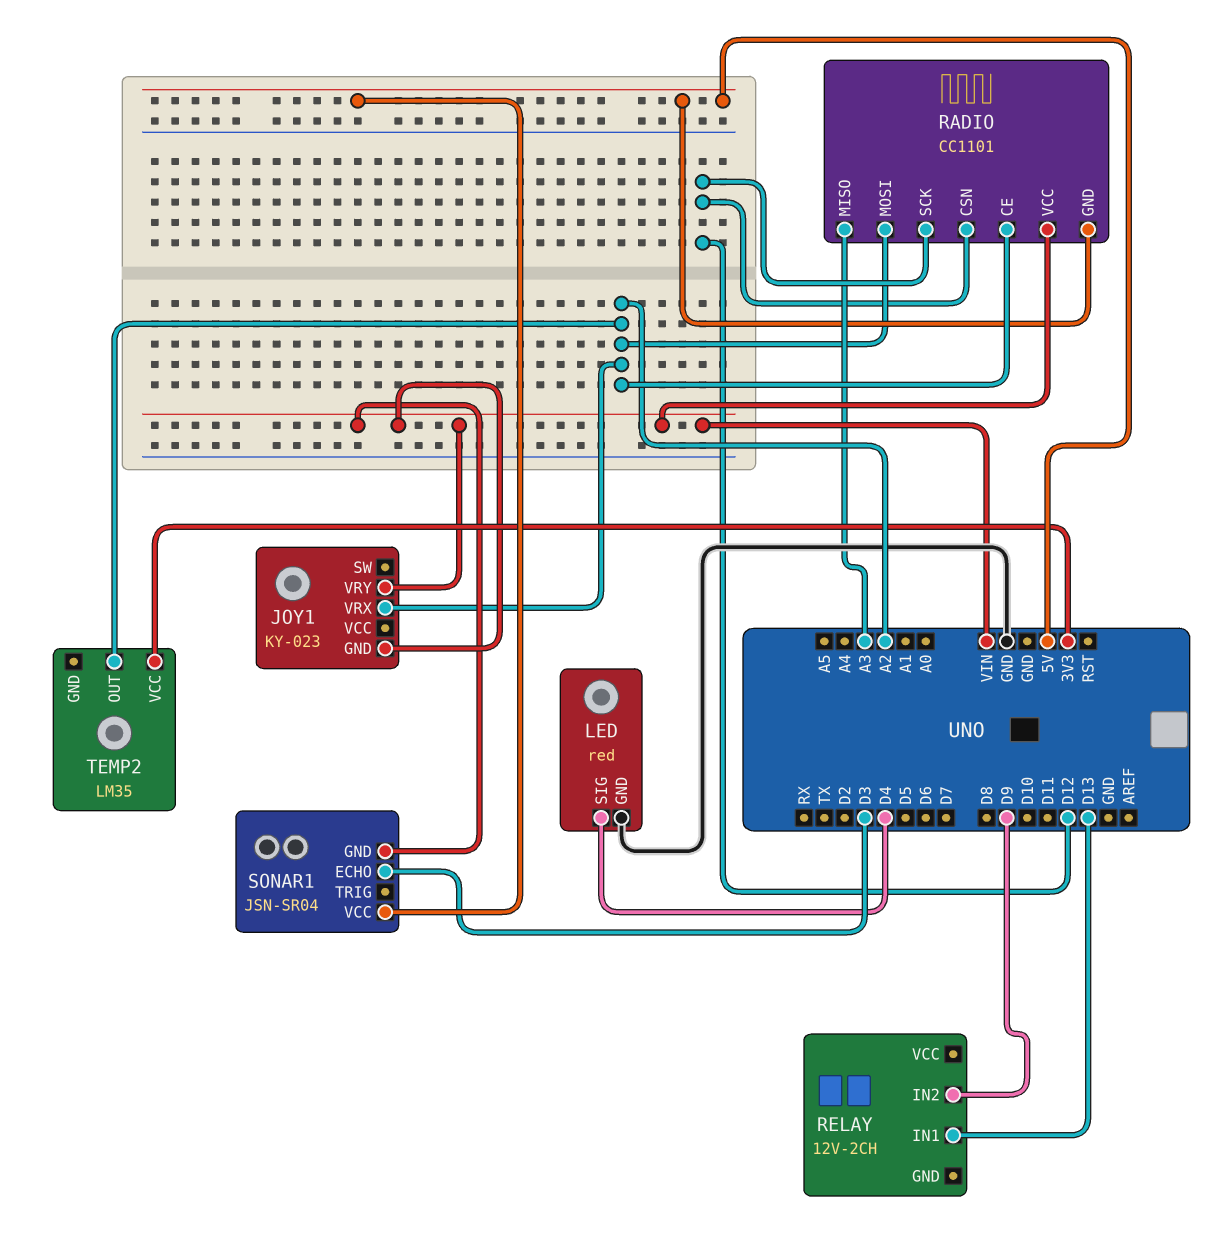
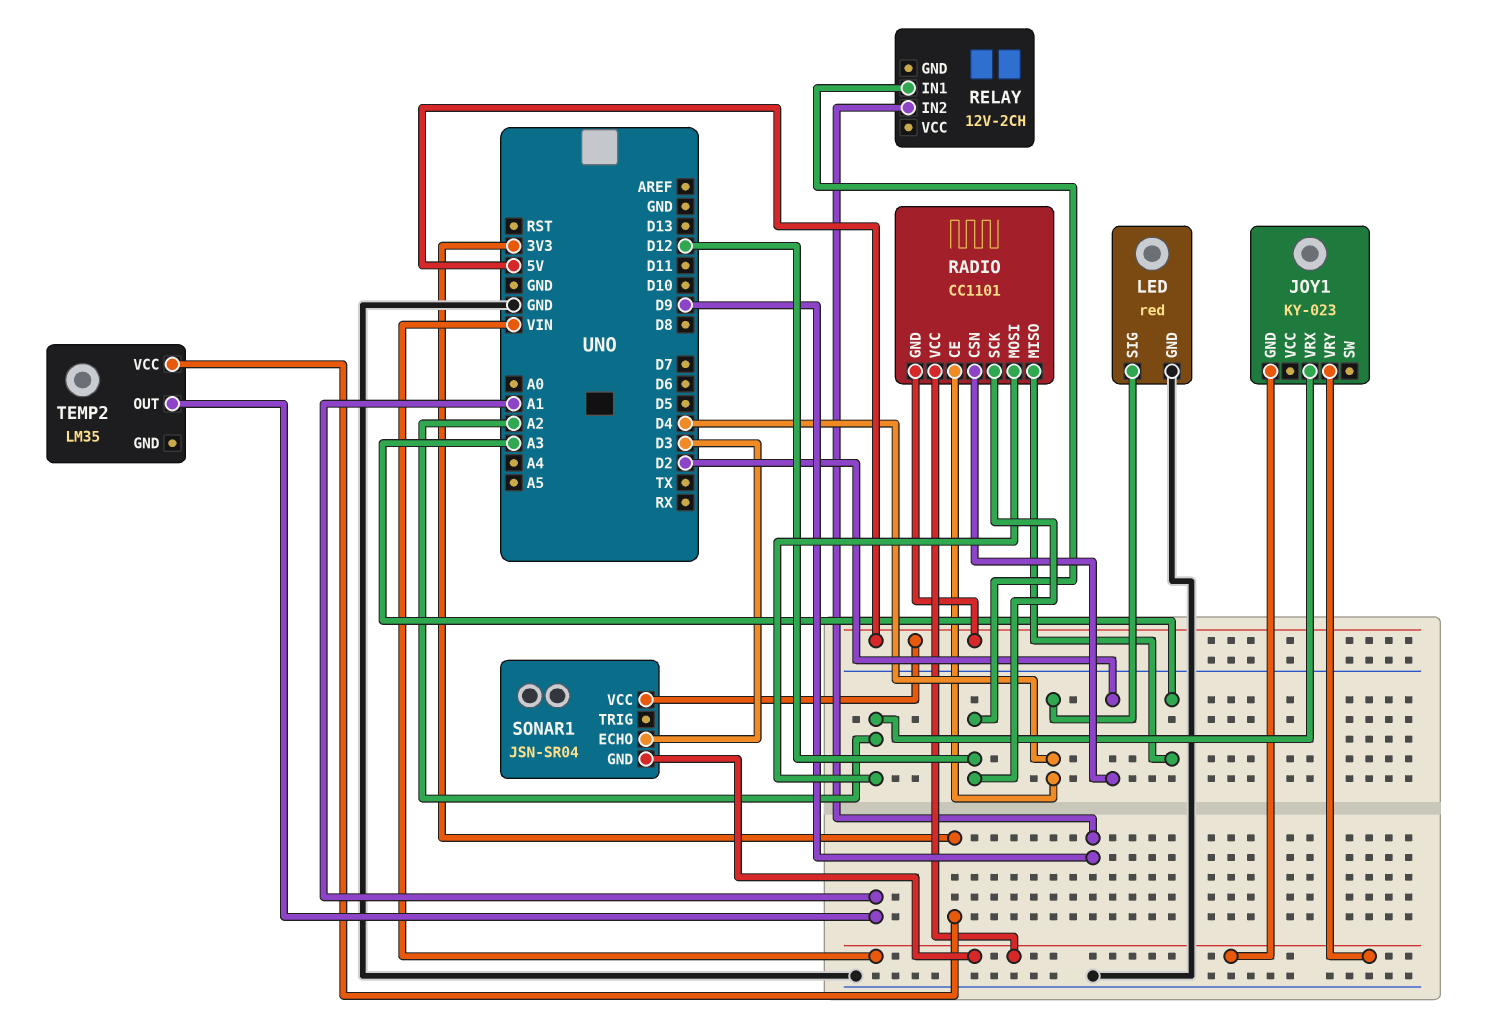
RADIO pin CE: A2 -> D4
RADIO pin CSN: D12 -> D2
RELAY pin IN1: D13 -> D12
TEMP2 pin OUT: A2 -> A1

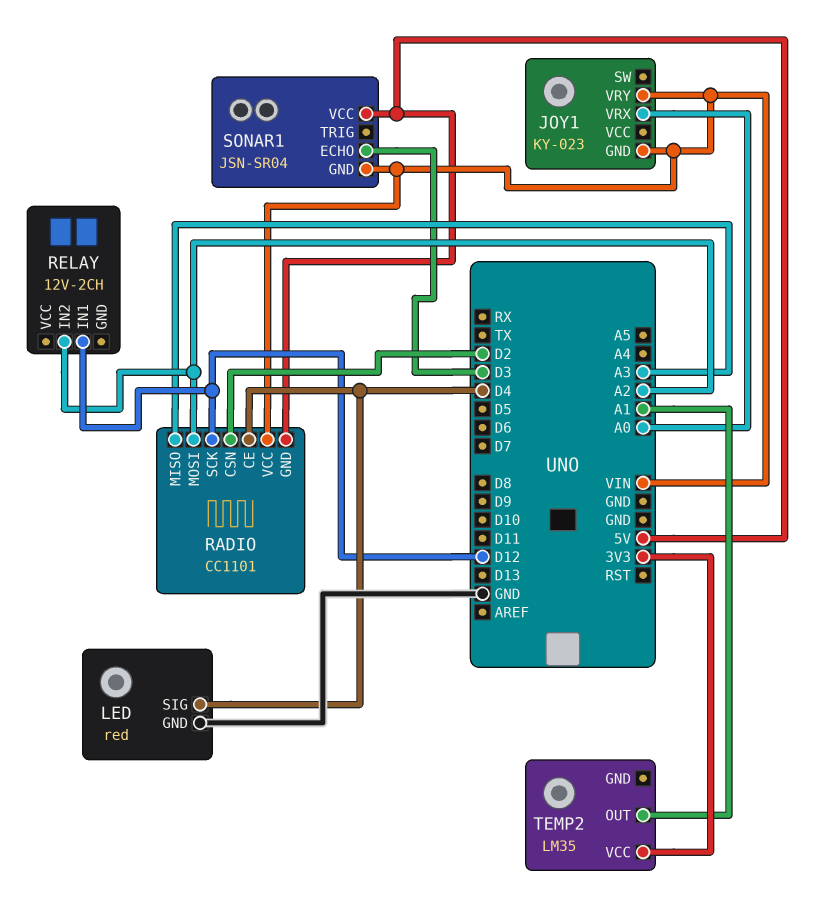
JOY1 pin VRX: A2 -> A0
RELAY pin IN2: D9 -> A2

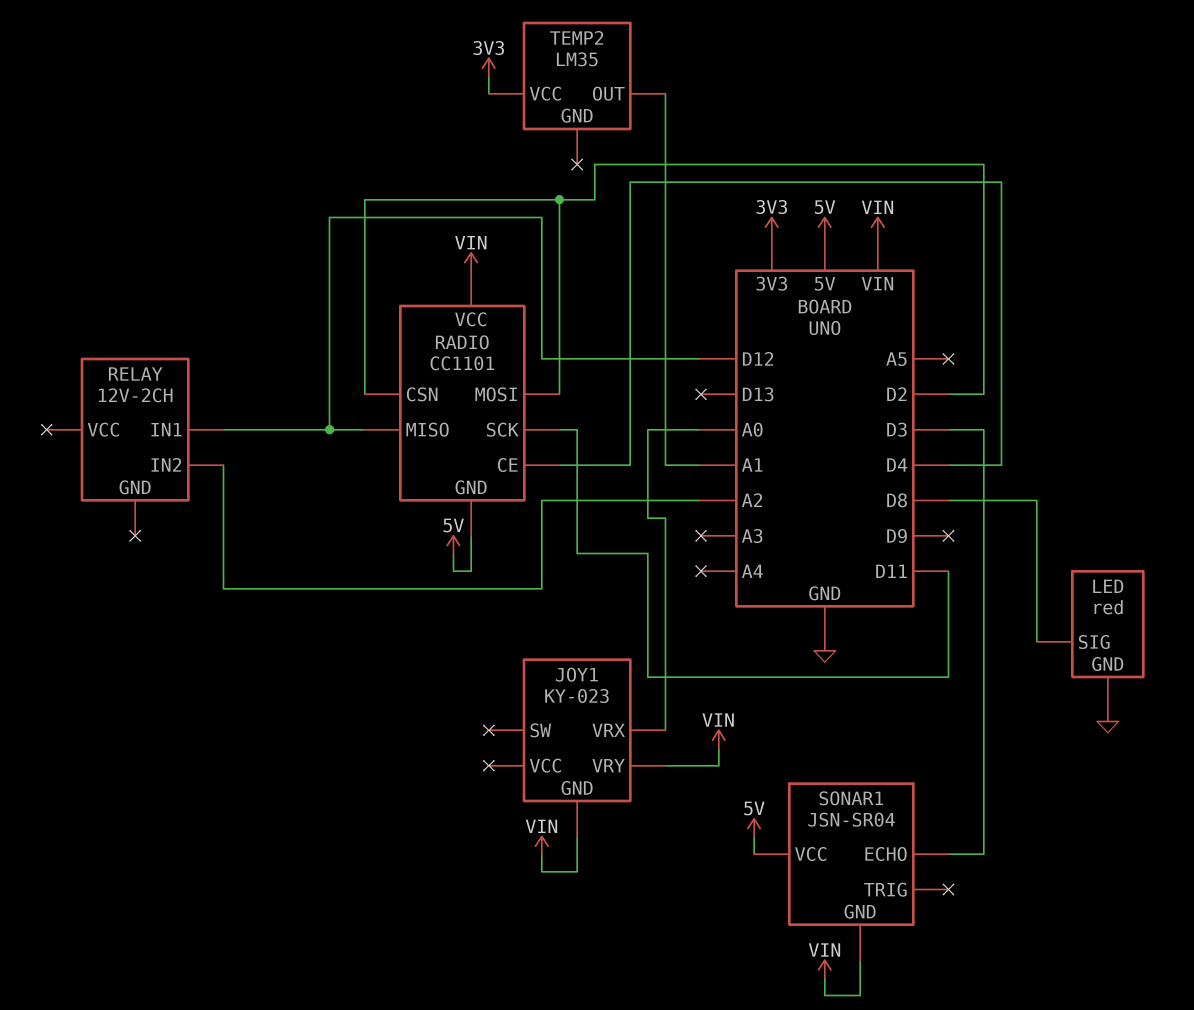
LED pin SIG: D4 -> D8
RADIO pin MISO: A3 -> D12
RADIO pin MOSI: A2 -> D2
RADIO pin SCK: D12 -> D11

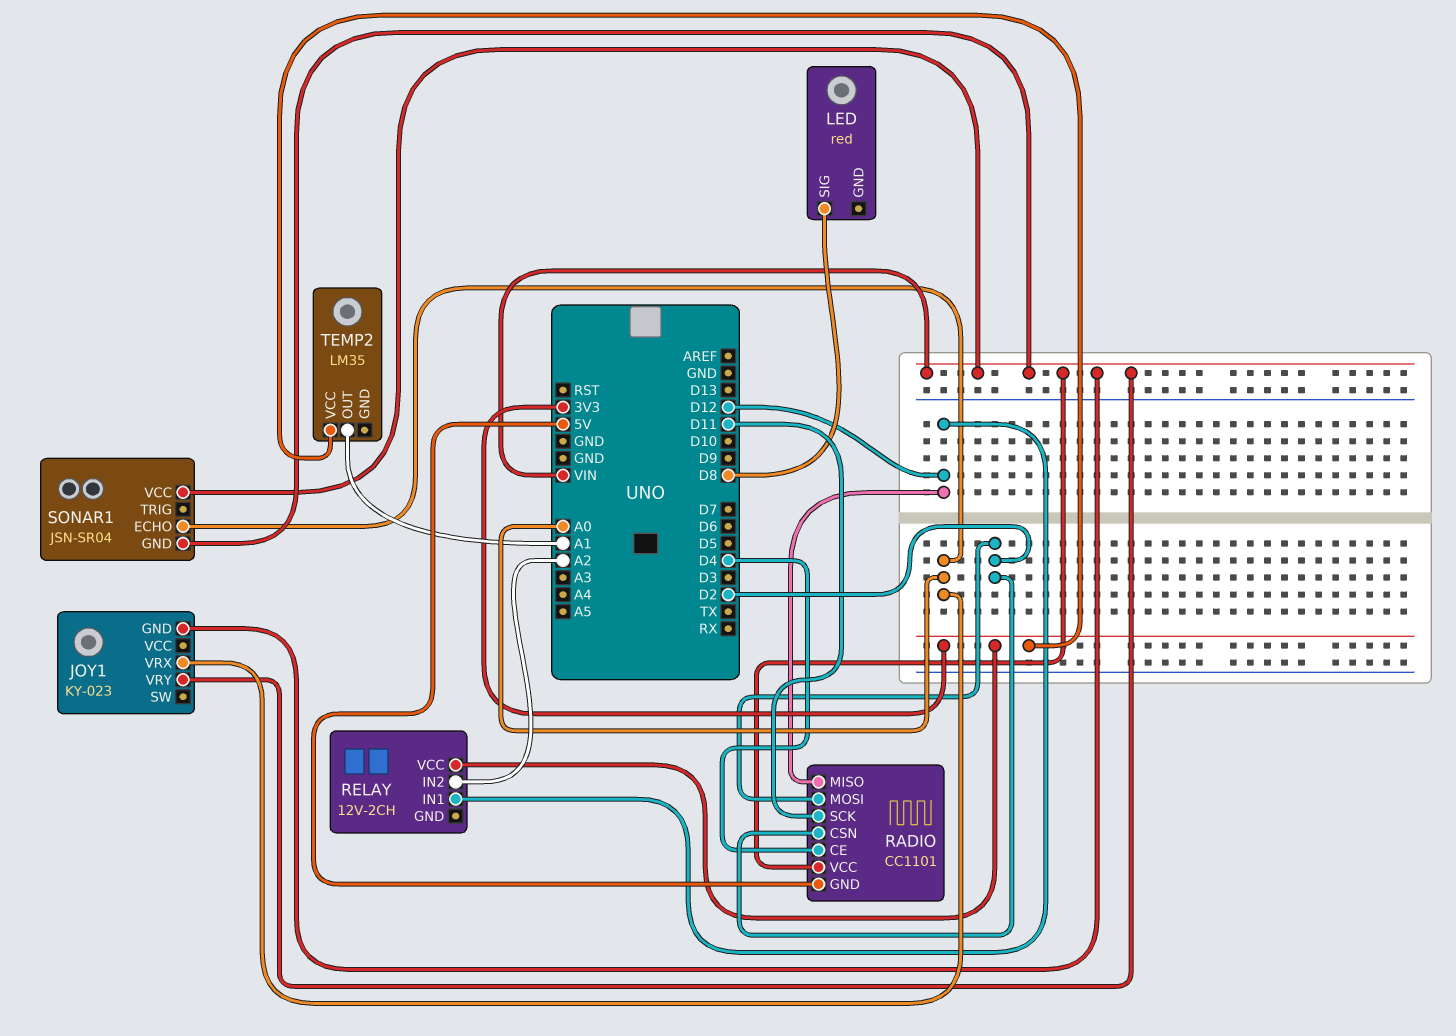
LED pin GND: GND -> none
RELAY pin VCC: none -> 3V3
SONAR1 pin ECHO: D3 -> A0
SONAR1 pin VCC: 5V -> VIN

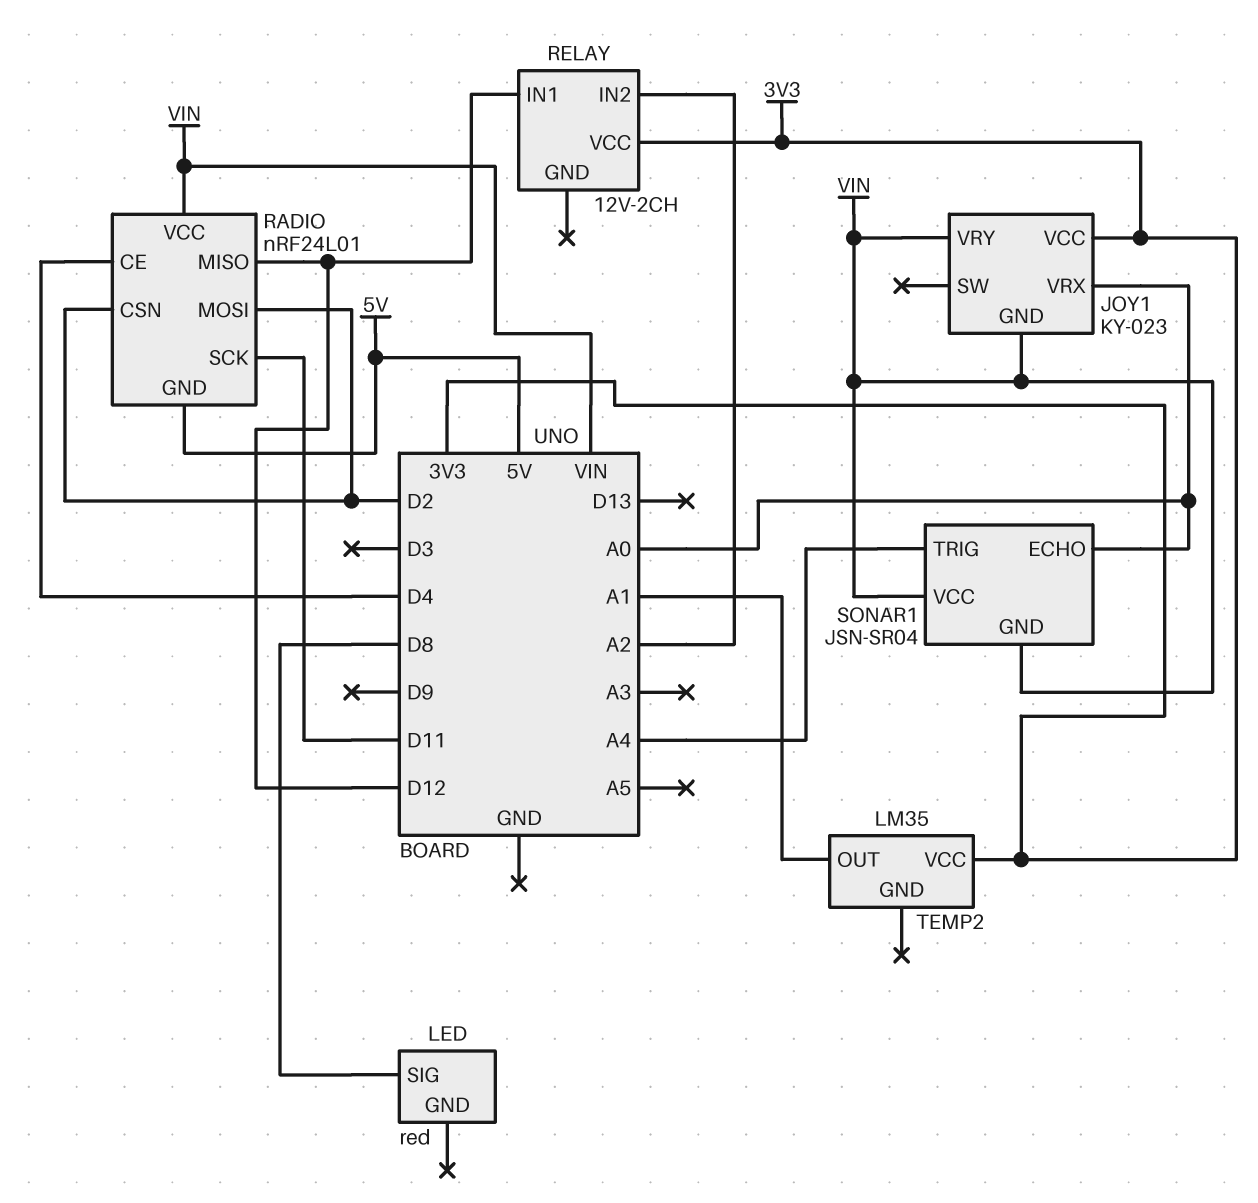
JOY1 pin VCC: none -> 3V3
RADIO: CC1101 -> nRF24L01
SONAR1 pin TRIG: none -> A4

